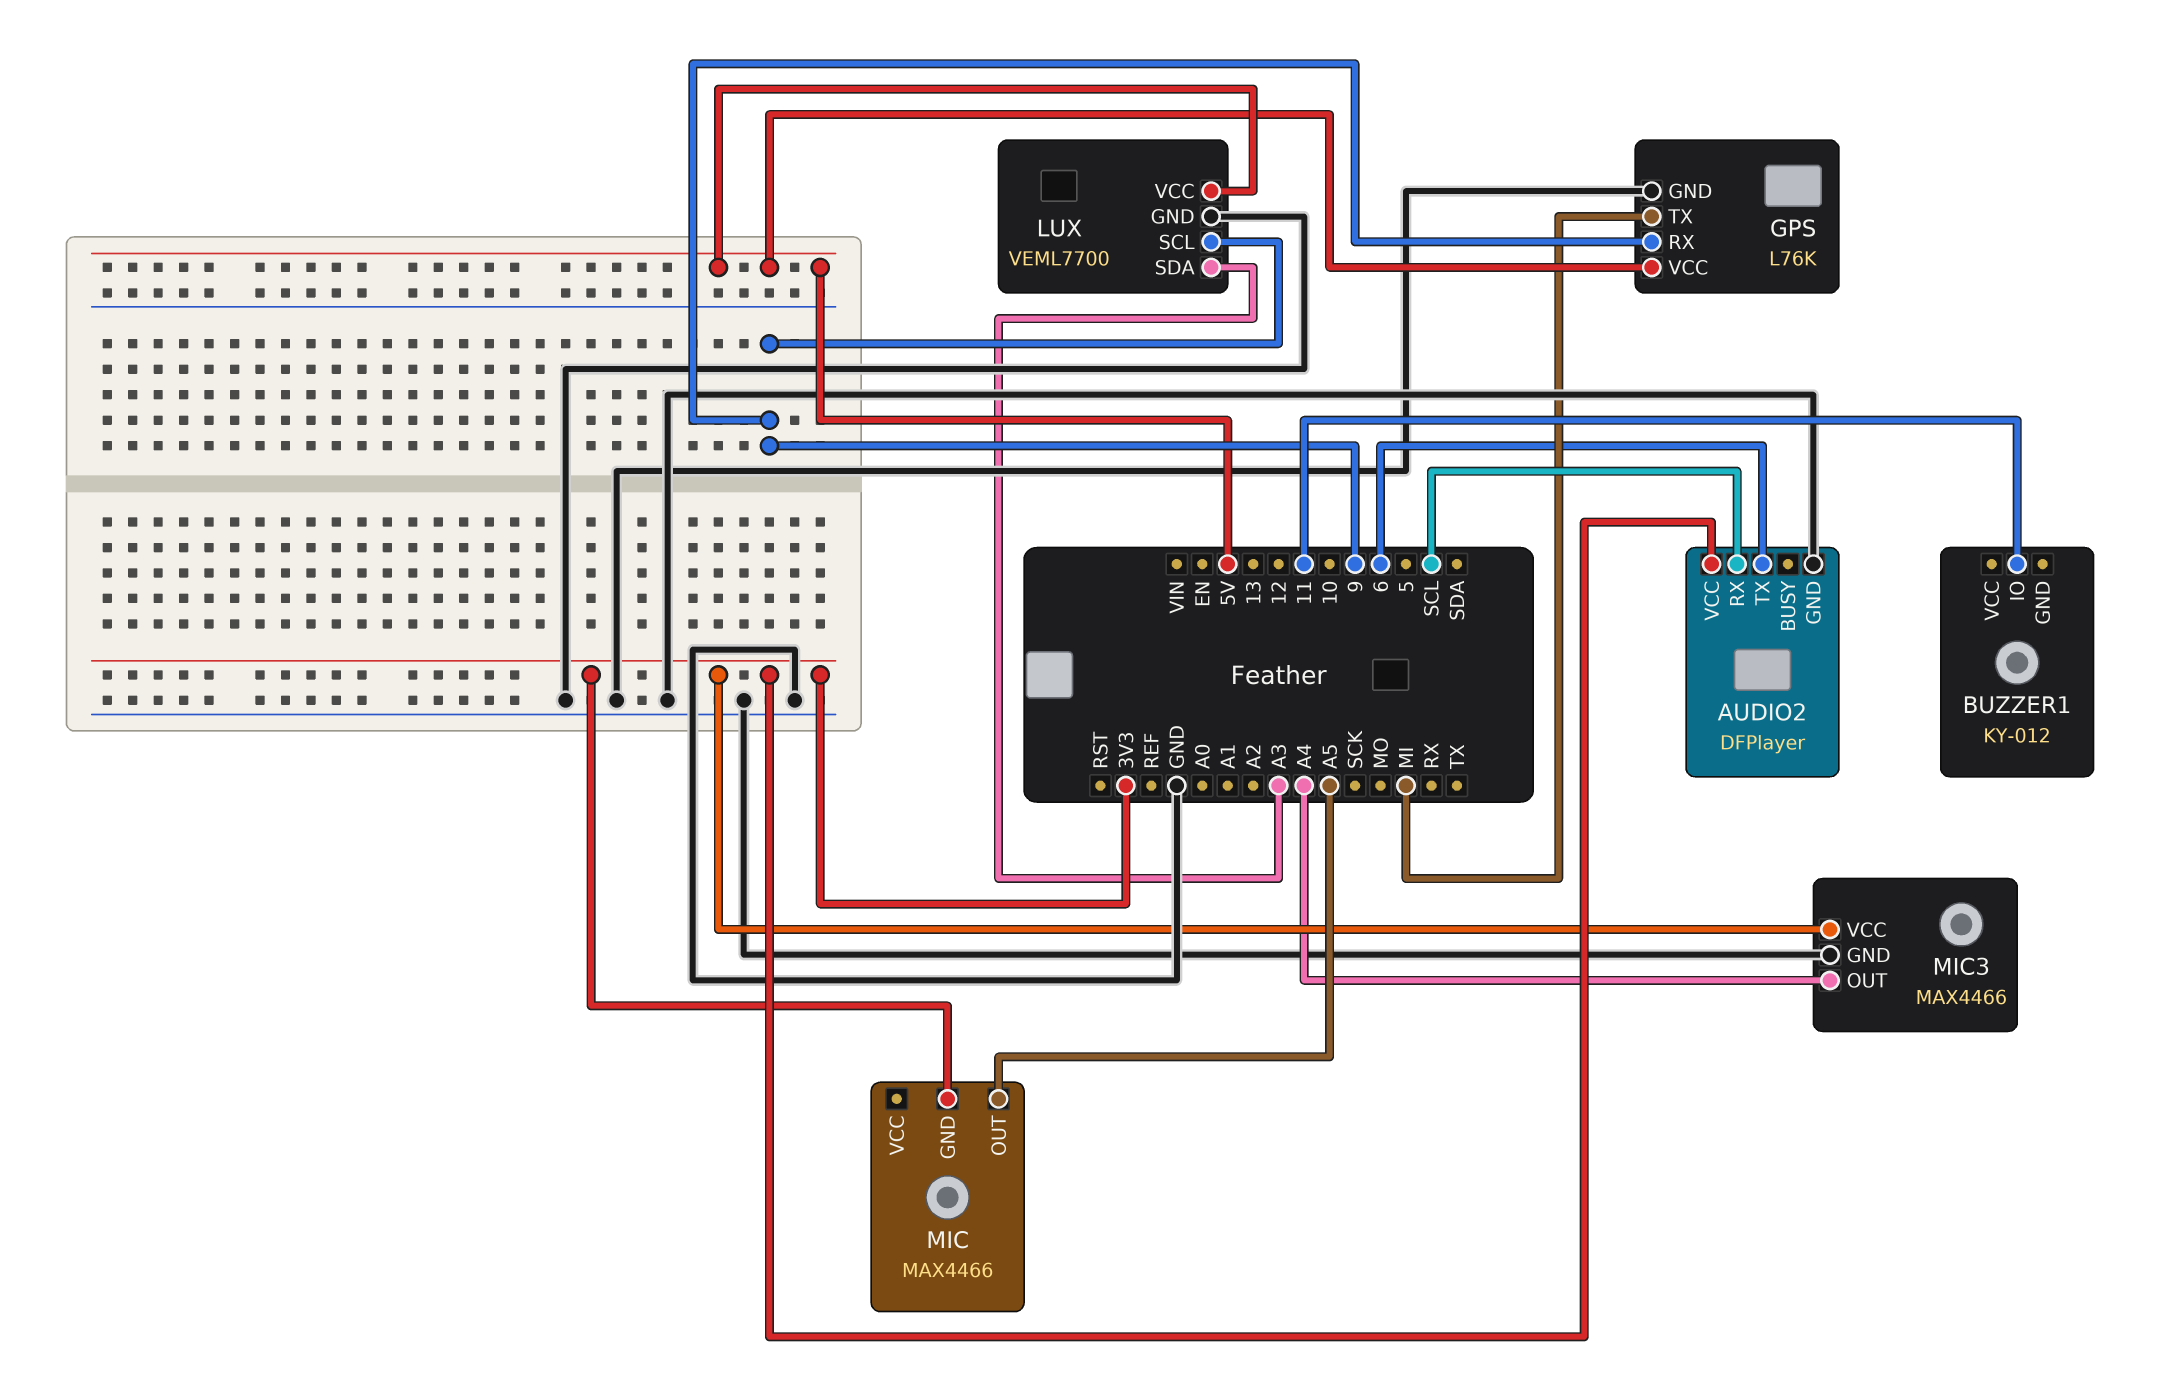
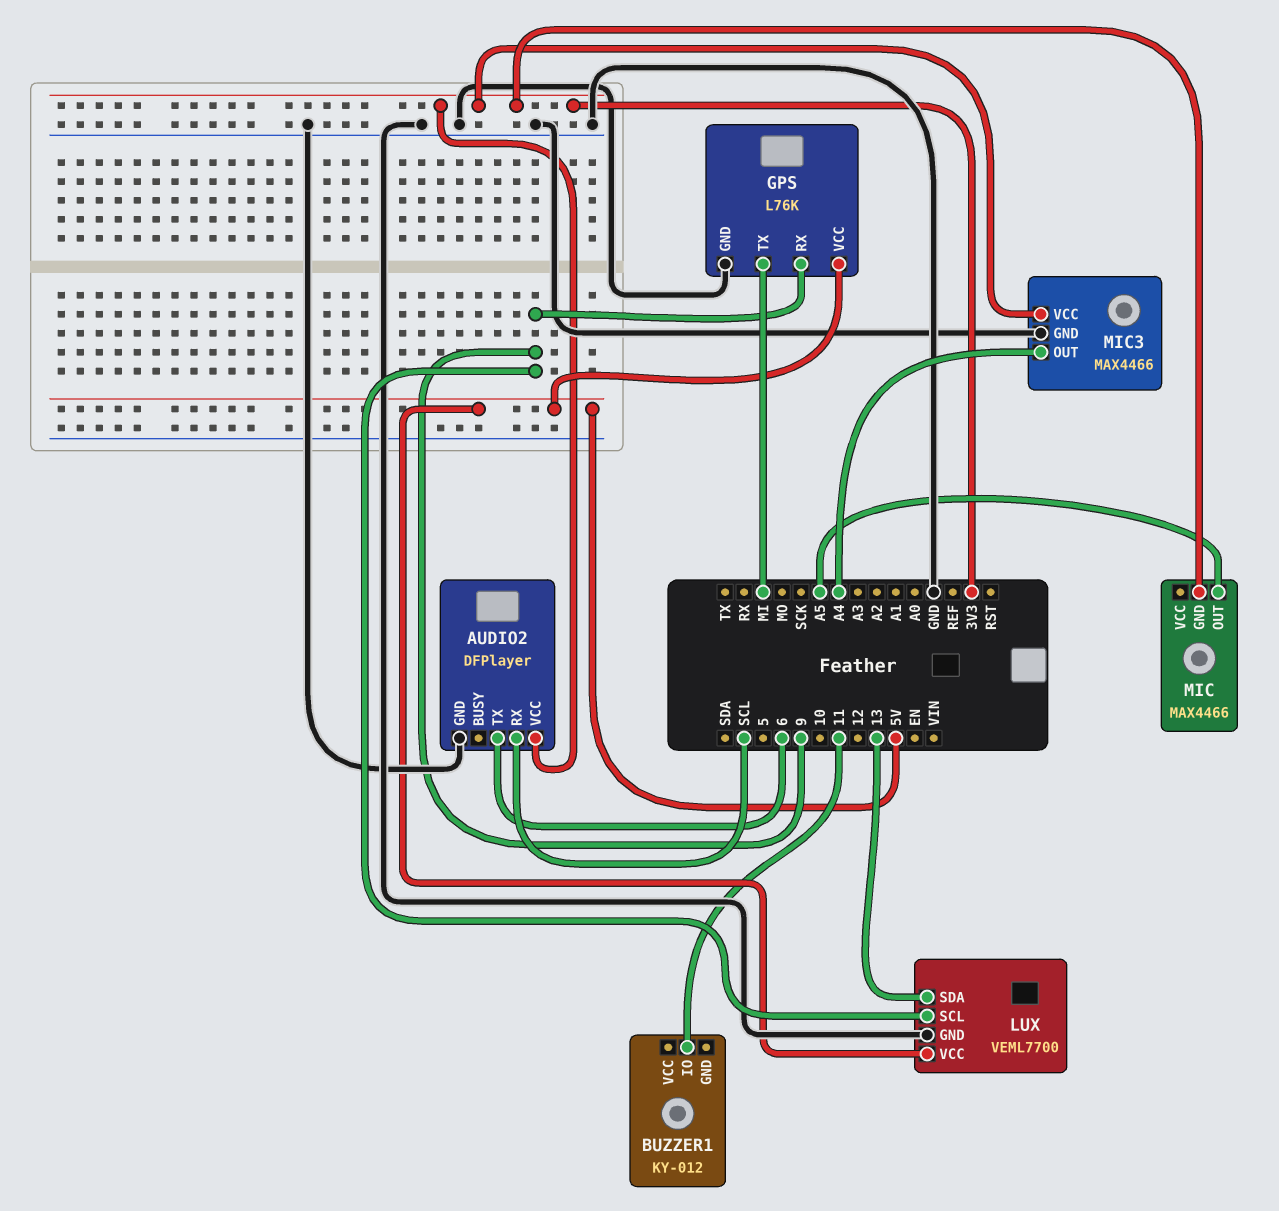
LUX pin SDA: A3 -> 13

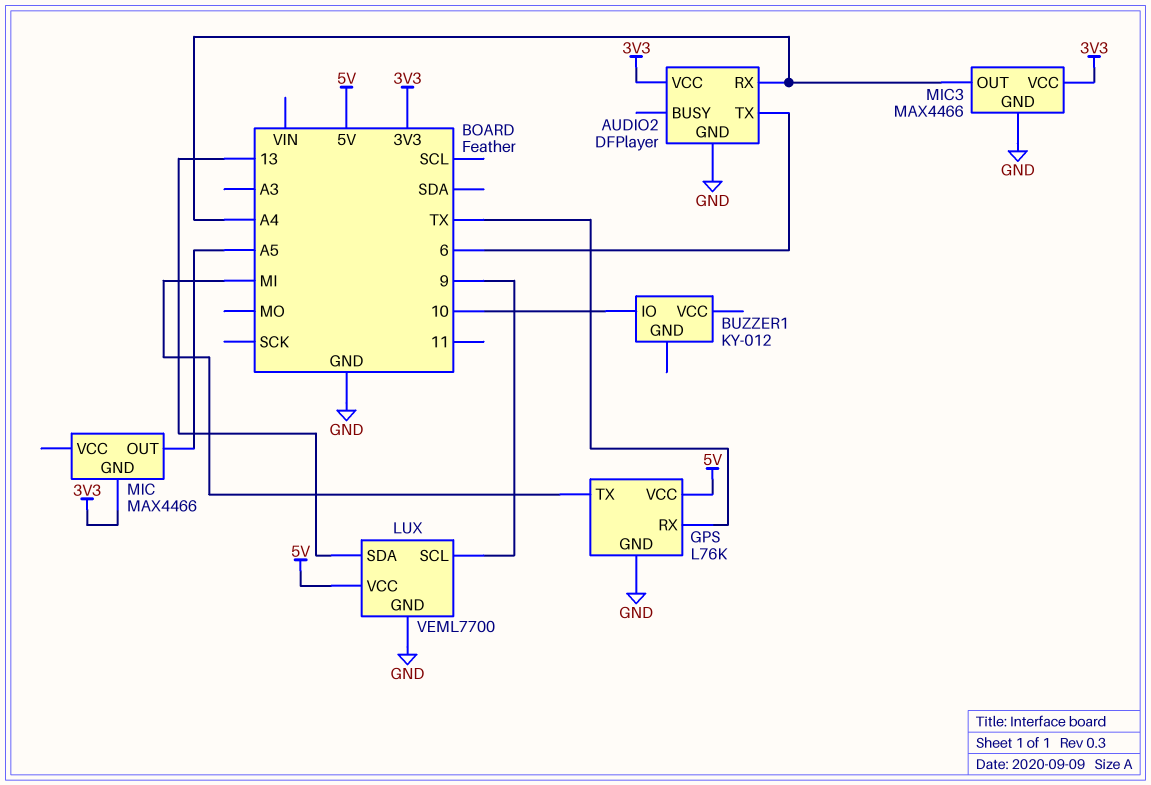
AUDIO2 pin RX: SCL -> A4
BUZZER1 pin IO: 11 -> 10
GPS pin RX: 9 -> TX

